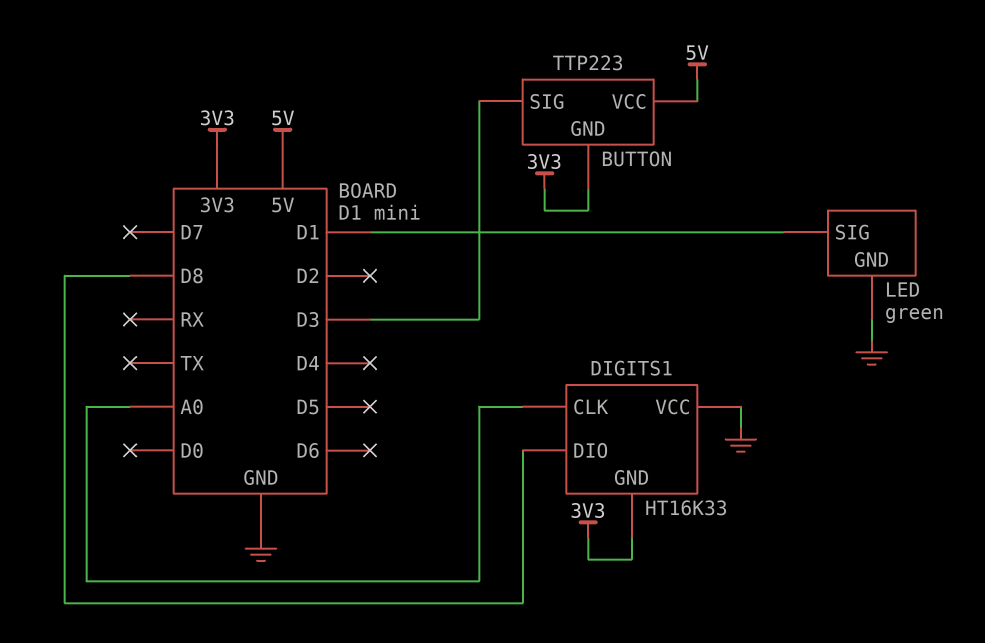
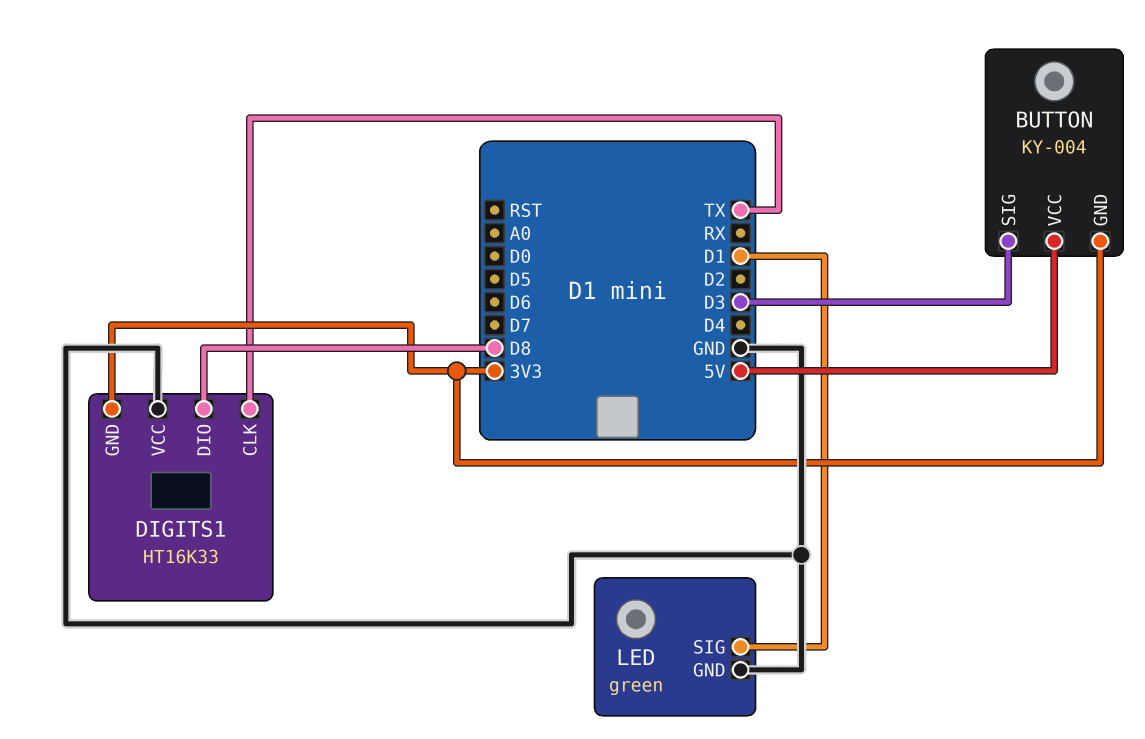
BUTTON: TTP223 -> KY-004
DIGITS1 pin CLK: A0 -> TX

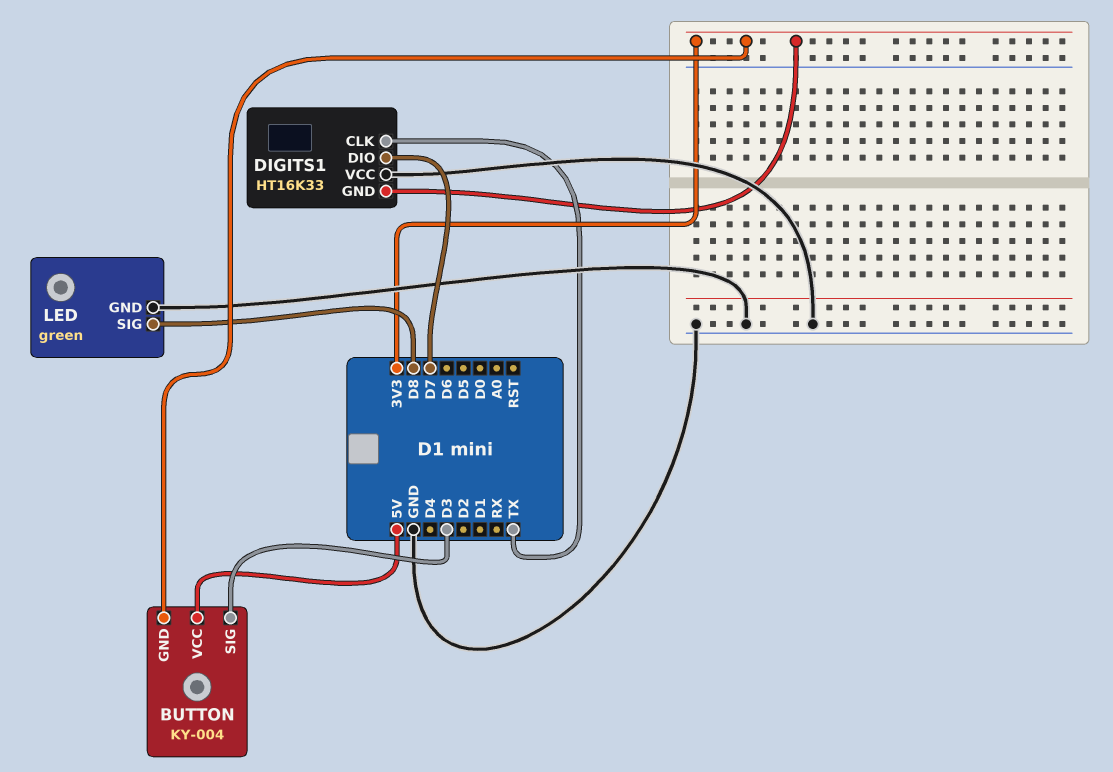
DIGITS1 pin DIO: D8 -> D7
LED pin SIG: D1 -> D8

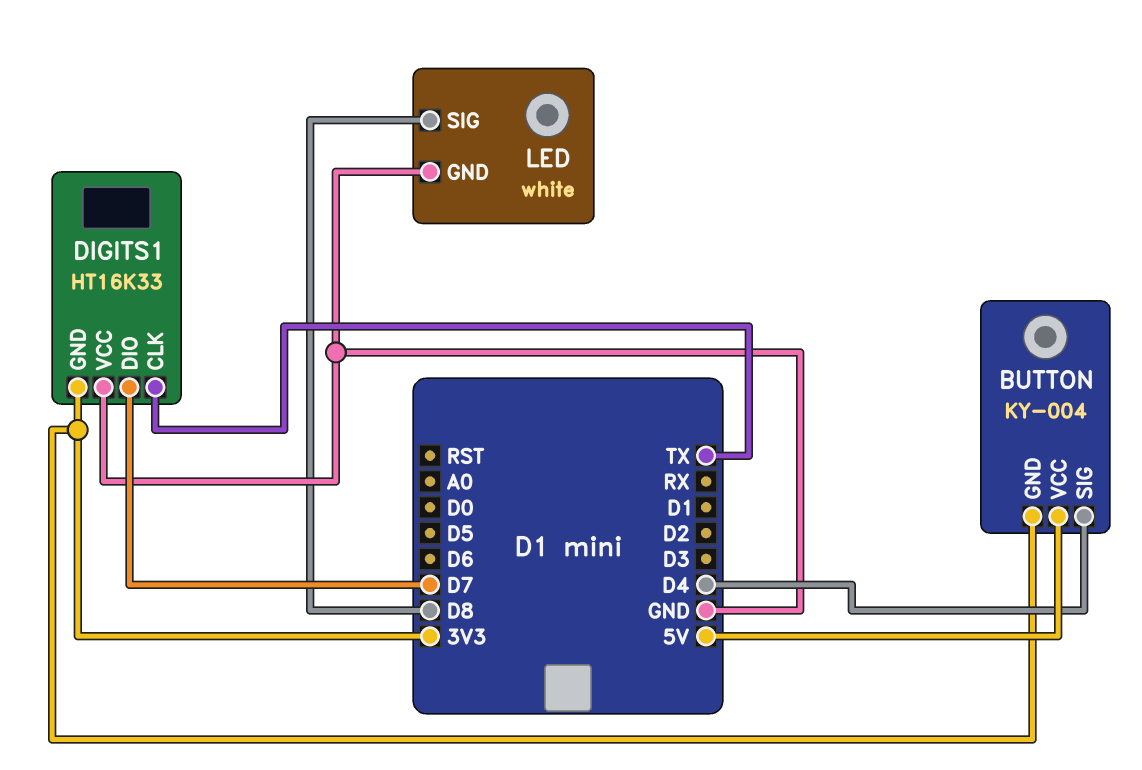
BUTTON pin SIG: D3 -> D4
LED: green -> white

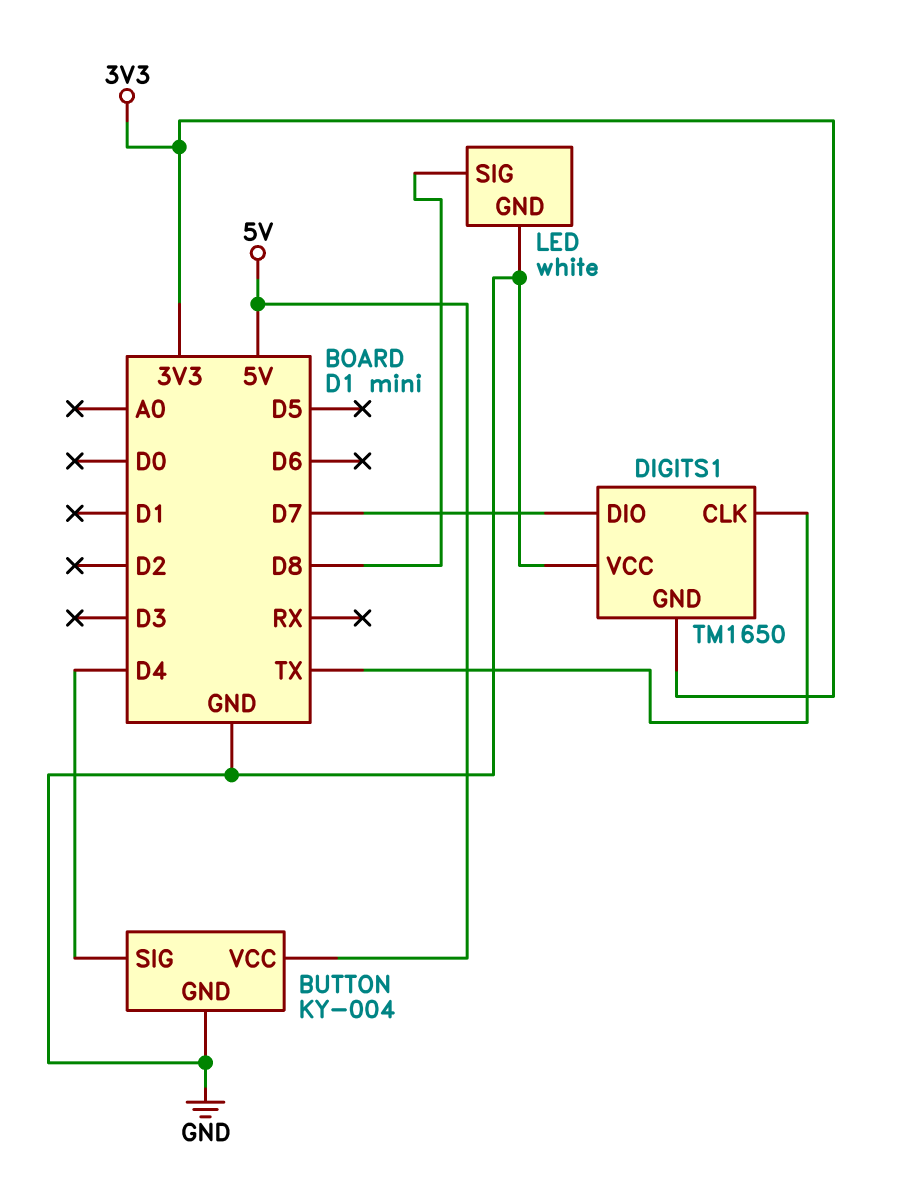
BUTTON pin GND: 3V3 -> GND
DIGITS1: HT16K33 -> TM1650

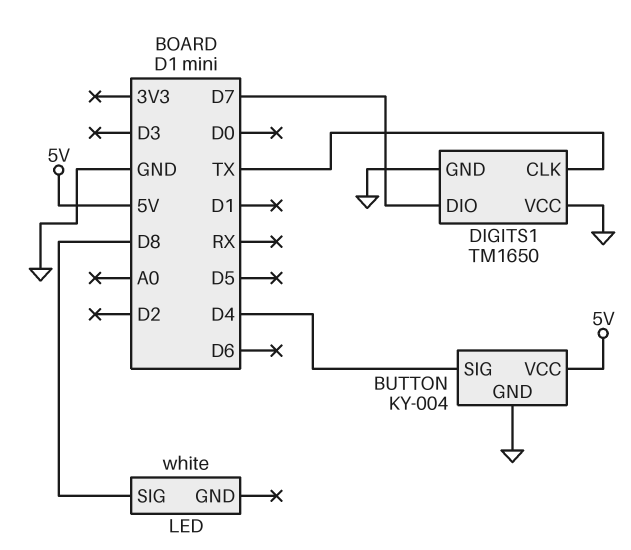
DIGITS1 pin GND: 3V3 -> GND
LED pin GND: GND -> none

